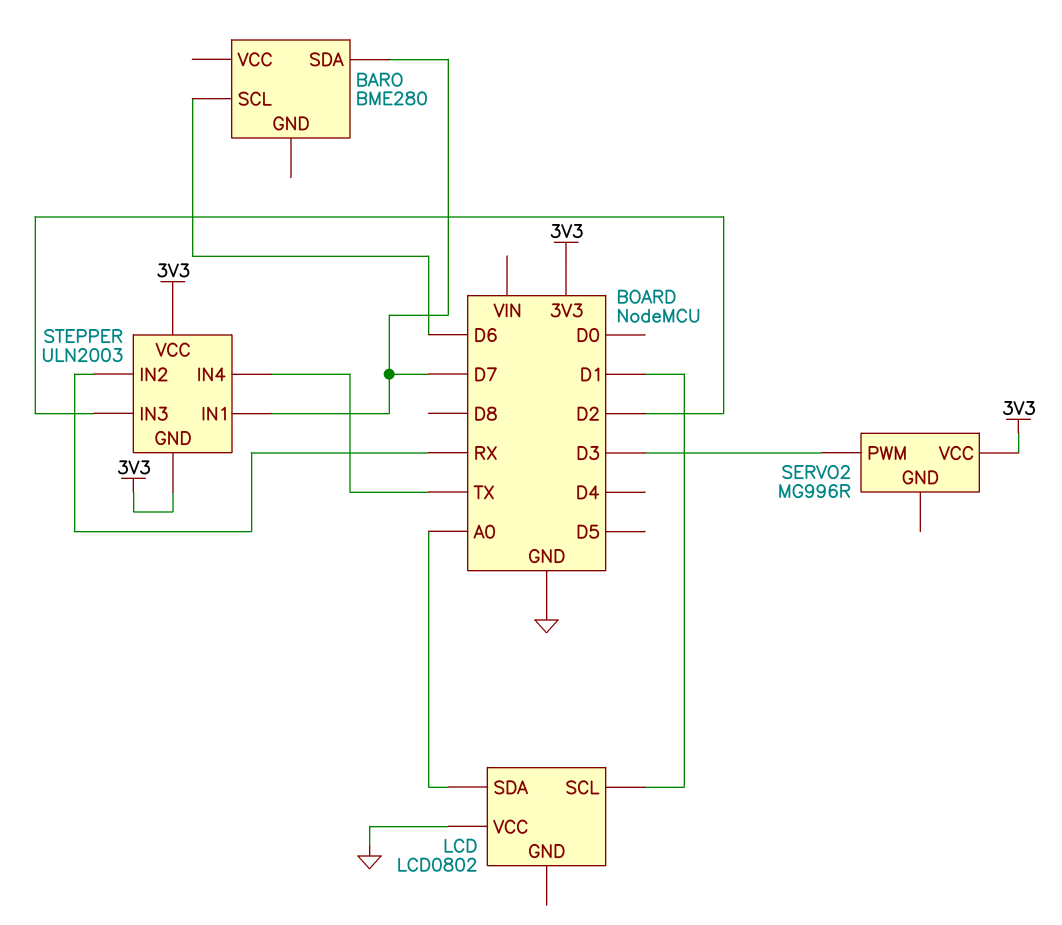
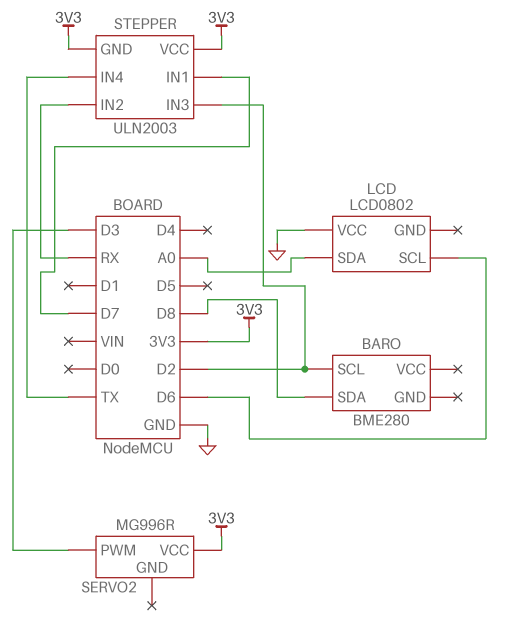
BARO pin SCL: D6 -> D2
BARO pin SDA: D7 -> D8
LCD pin SCL: D1 -> D6

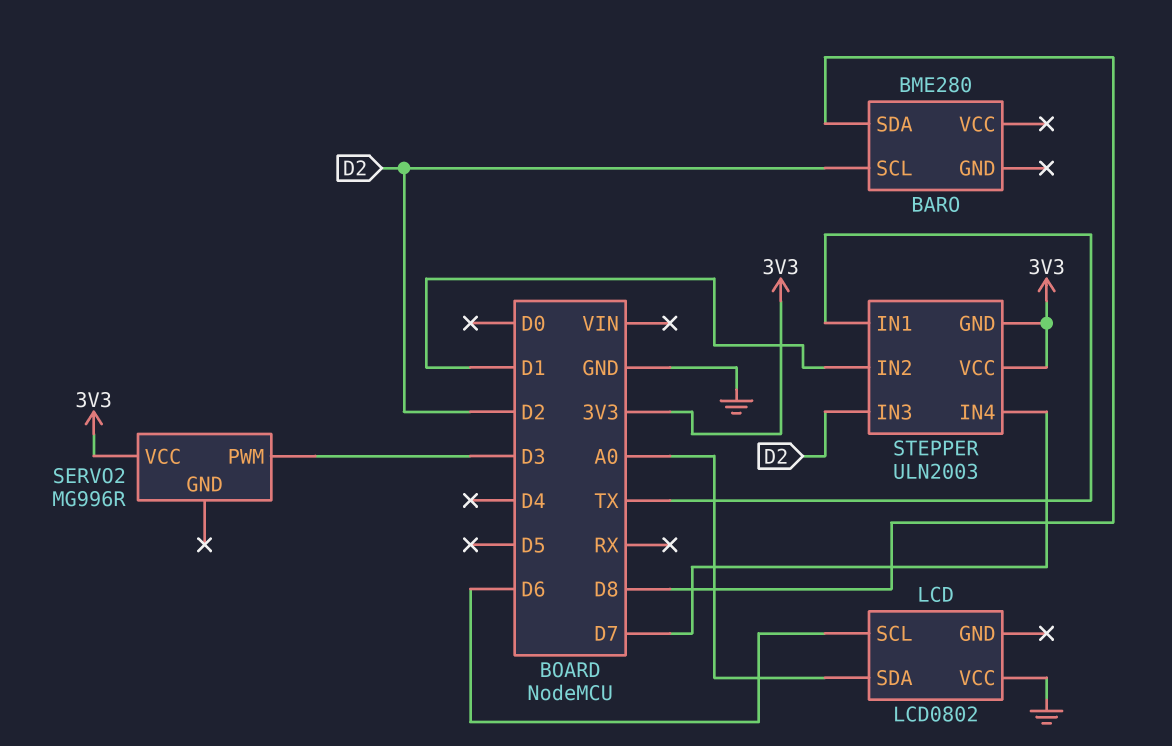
STEPPER pin IN1: D7 -> TX
STEPPER pin IN2: RX -> D1
STEPPER pin IN4: TX -> D7

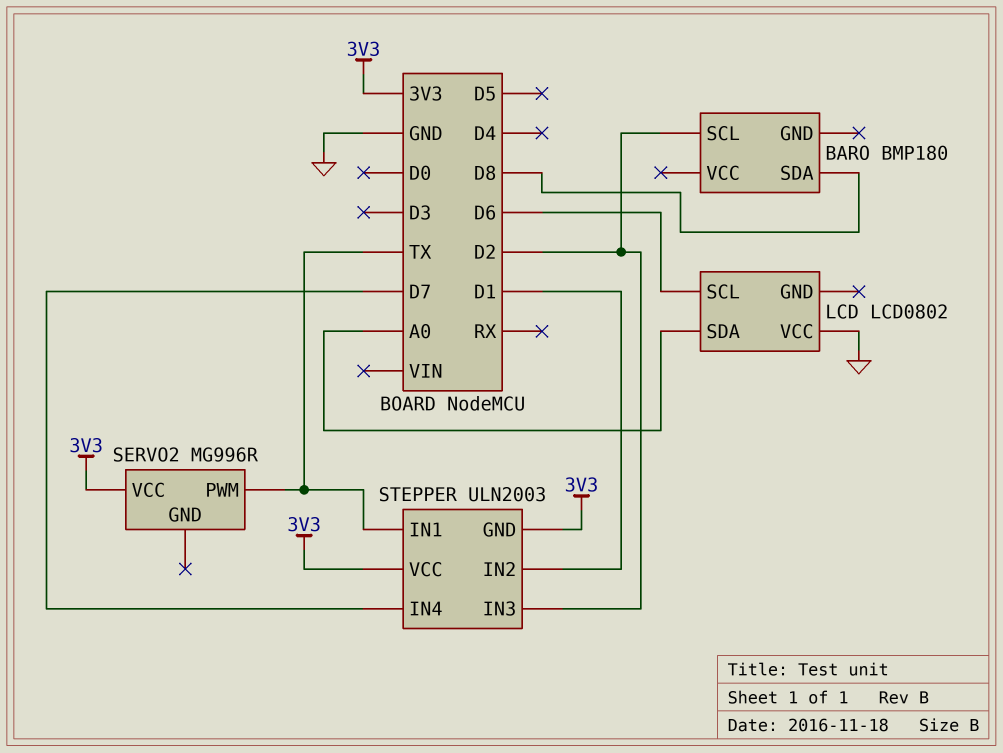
BARO: BME280 -> BMP180
SERVO2 pin PWM: D3 -> TX

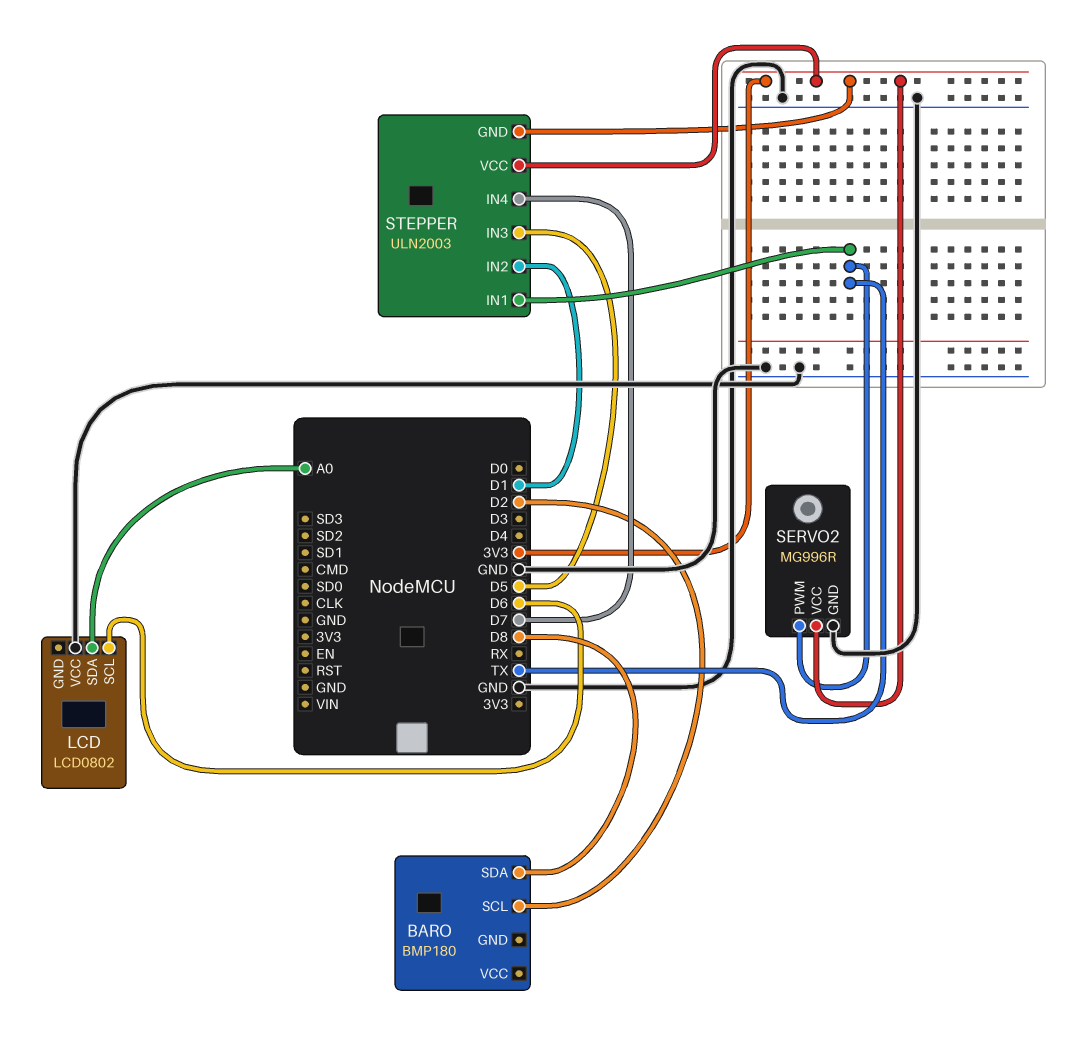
SERVO2 pin GND: none -> GND
STEPPER pin IN3: D2 -> D5

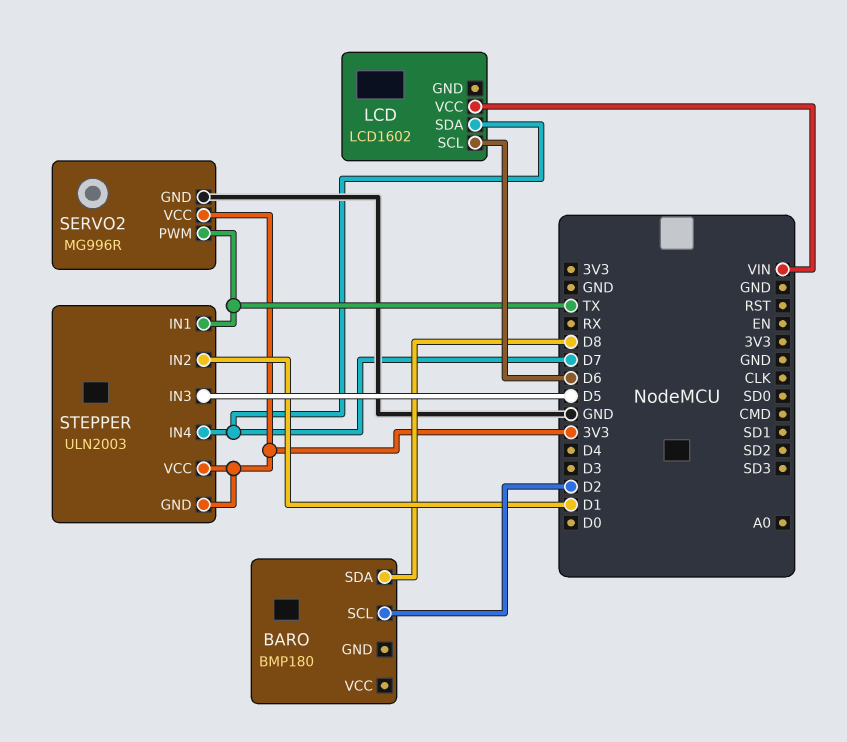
LCD: LCD0802 -> LCD1602
LCD pin SDA: A0 -> D7
LCD pin VCC: GND -> VIN

